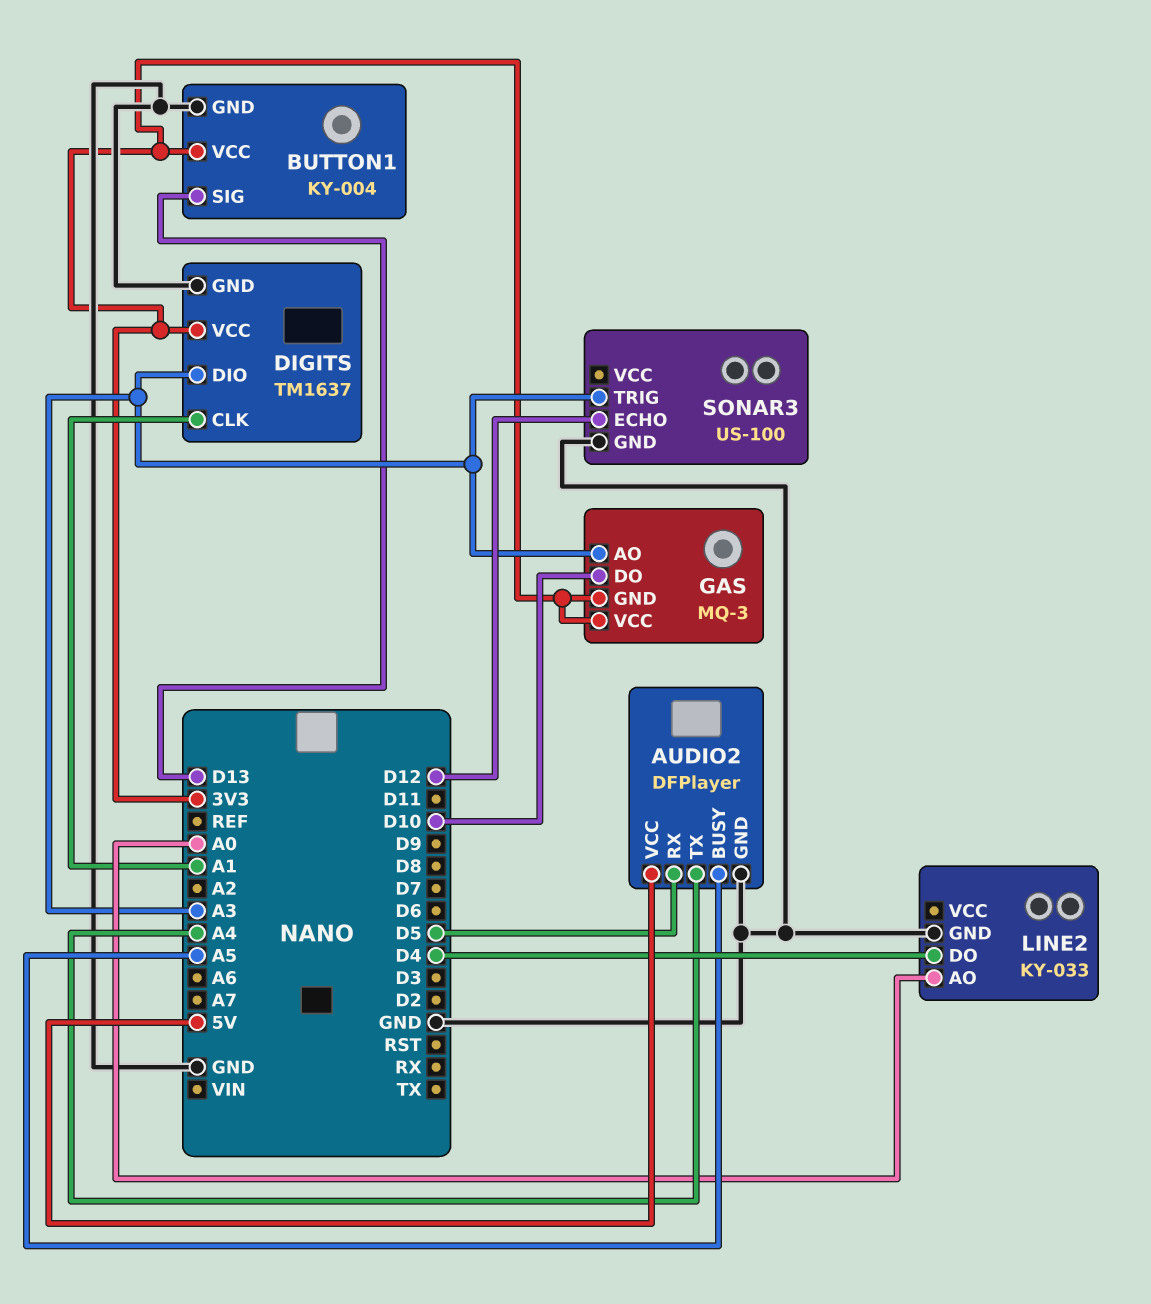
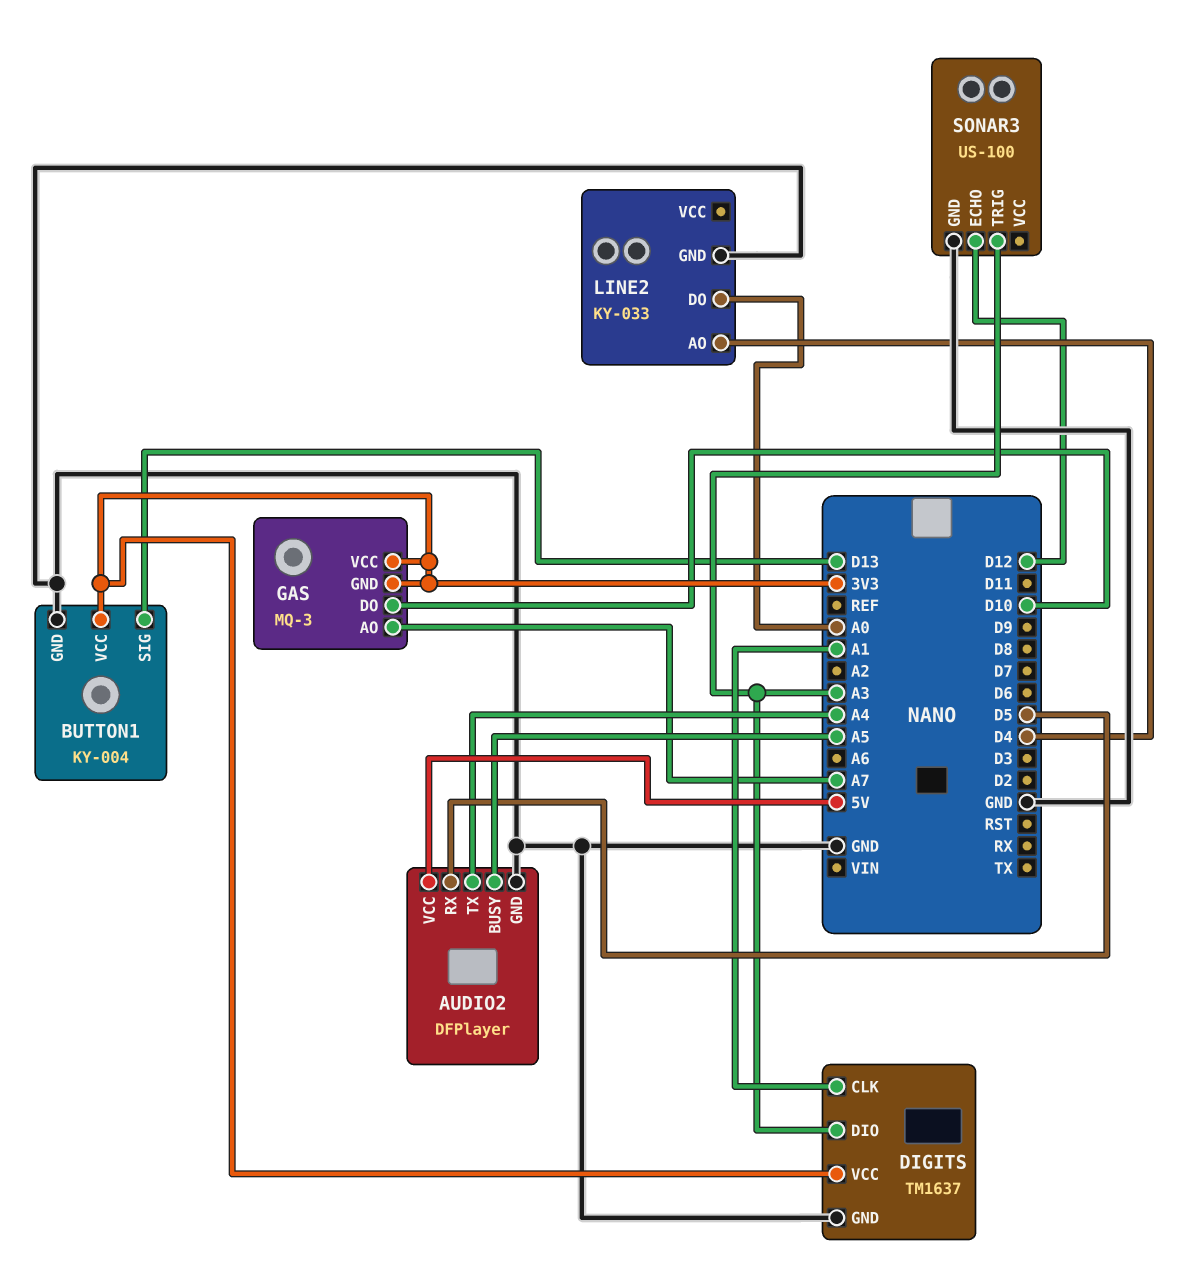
GAS pin AO: A3 -> A7
LINE2 pin AO: A0 -> D4
LINE2 pin DO: D4 -> A0

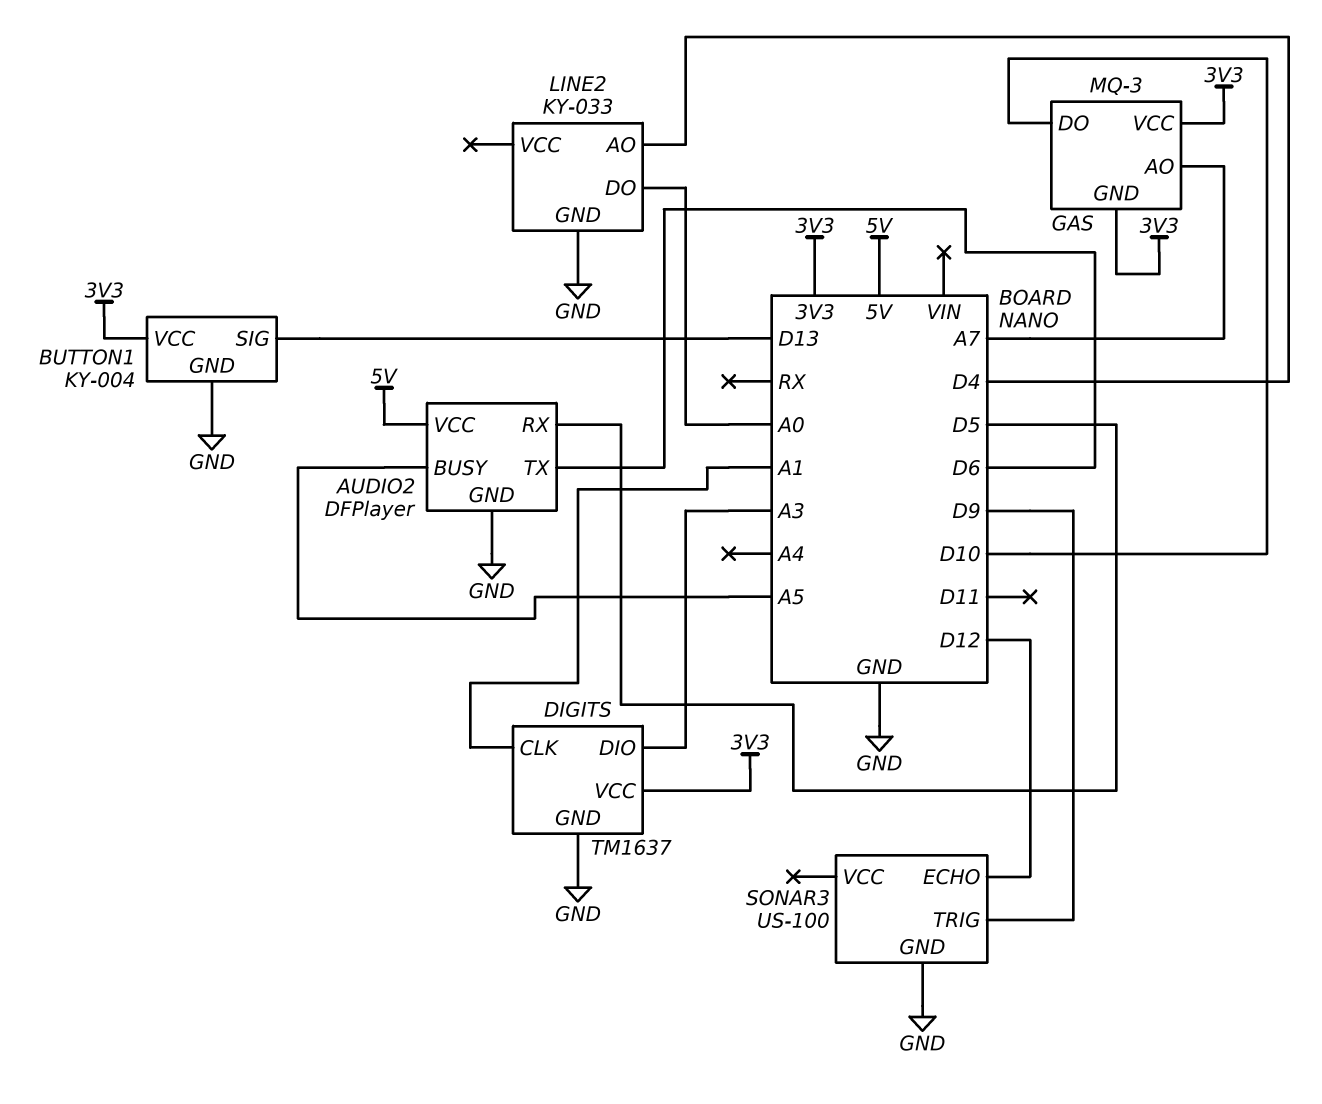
AUDIO2 pin TX: A4 -> D6
SONAR3 pin TRIG: A3 -> D9

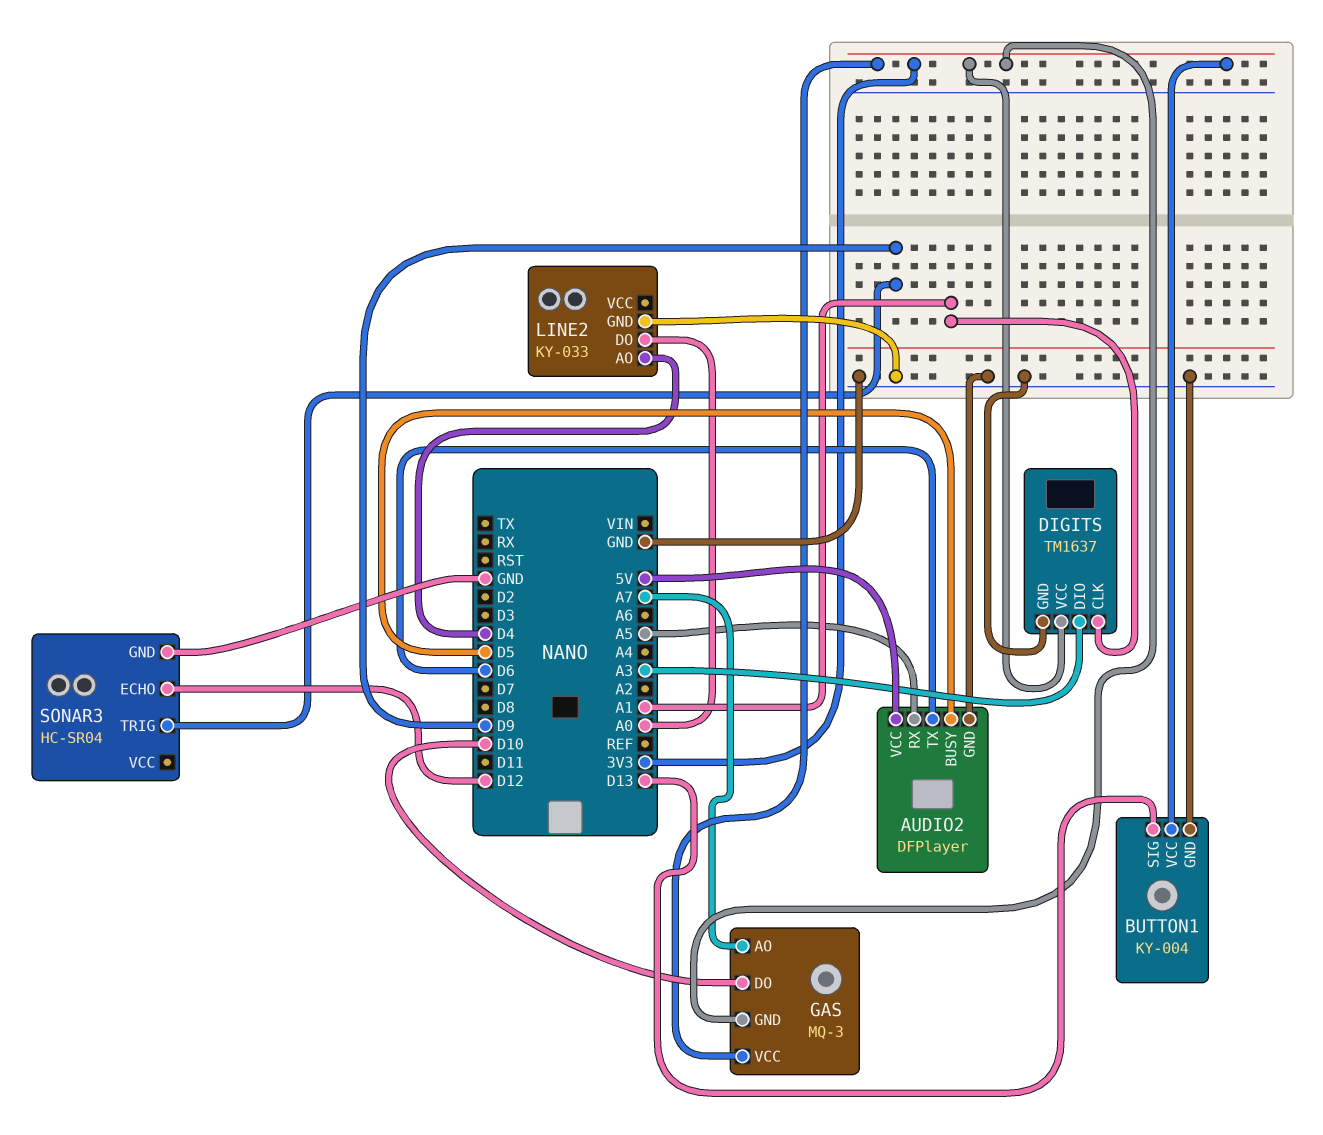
AUDIO2 pin BUSY: A5 -> D5
AUDIO2 pin RX: D5 -> A5
SONAR3: US-100 -> HC-SR04

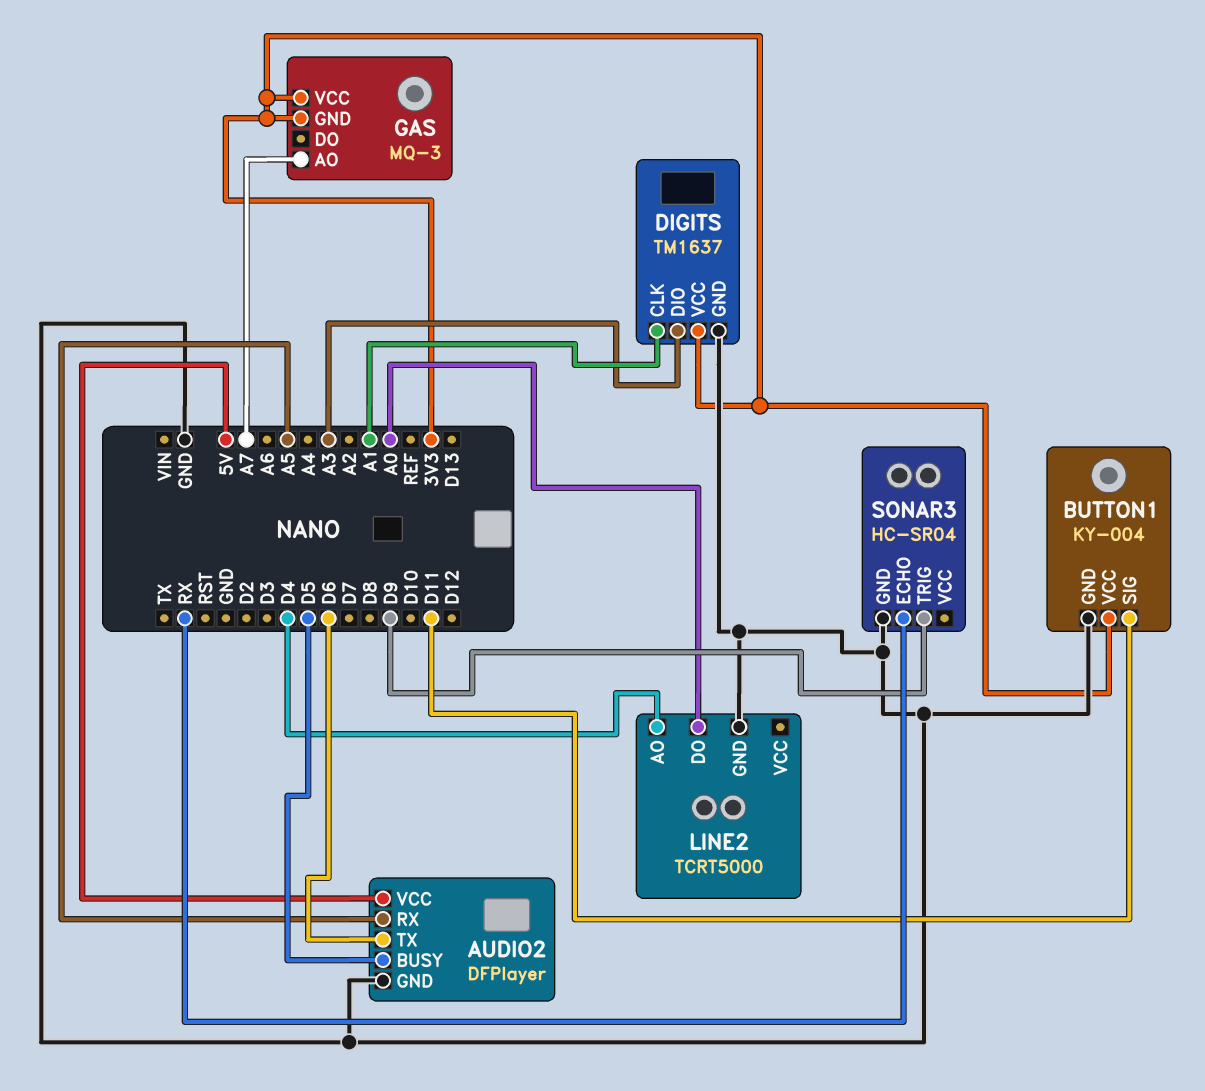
BUTTON1 pin SIG: D13 -> D11
GAS pin DO: D10 -> none
LINE2: KY-033 -> TCRT5000
SONAR3 pin ECHO: D12 -> RX

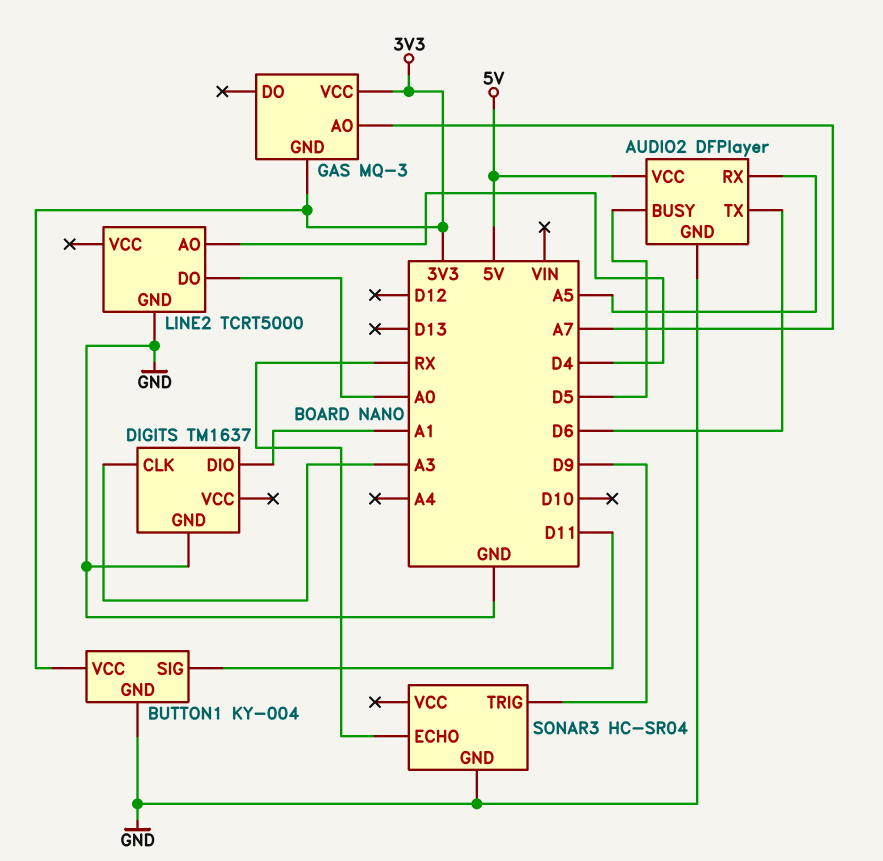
DIGITS pin CLK: A1 -> A3
DIGITS pin DIO: A3 -> A1
DIGITS pin VCC: 3V3 -> none

